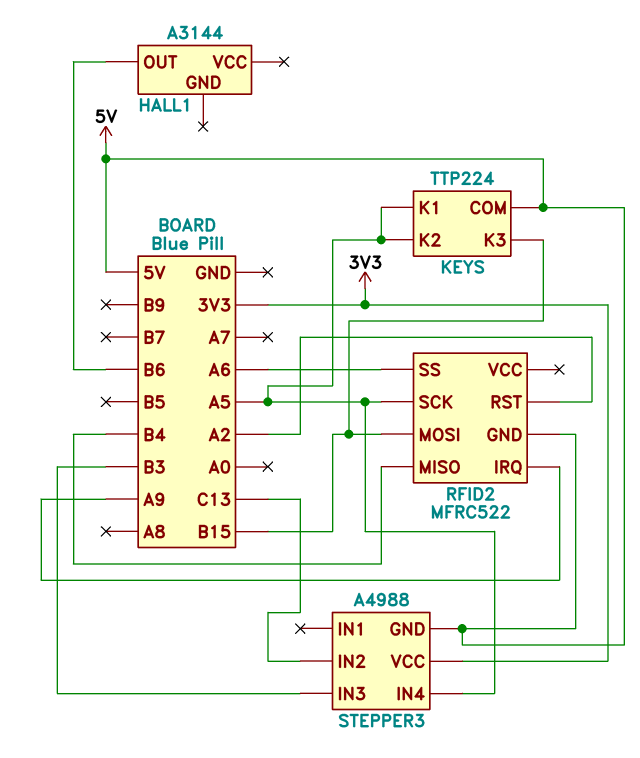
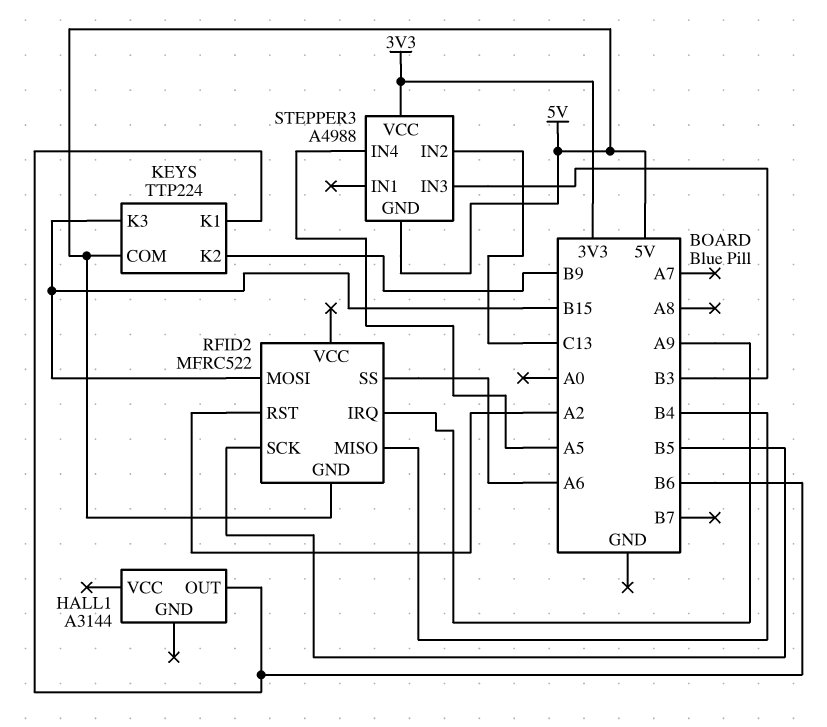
KEYS pin K1: A5 -> B6
KEYS pin K2: A5 -> B9
RFID2 pin SCK: A5 -> B5

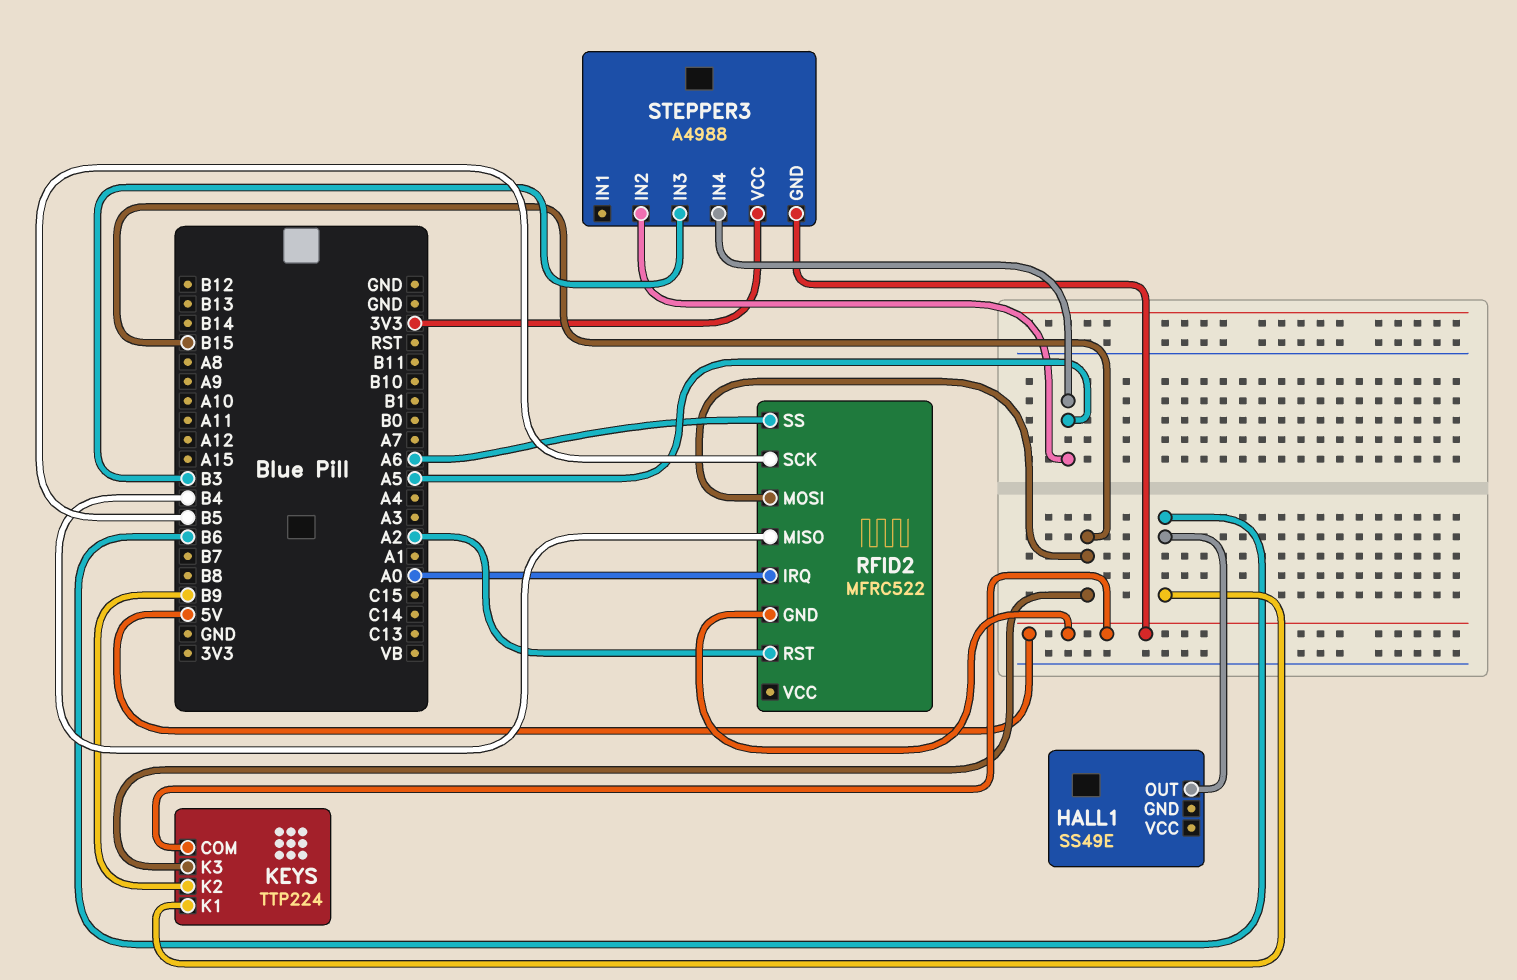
HALL1: A3144 -> SS49E
RFID2 pin IRQ: A9 -> A0
STEPPER3 pin IN2: C13 -> A5

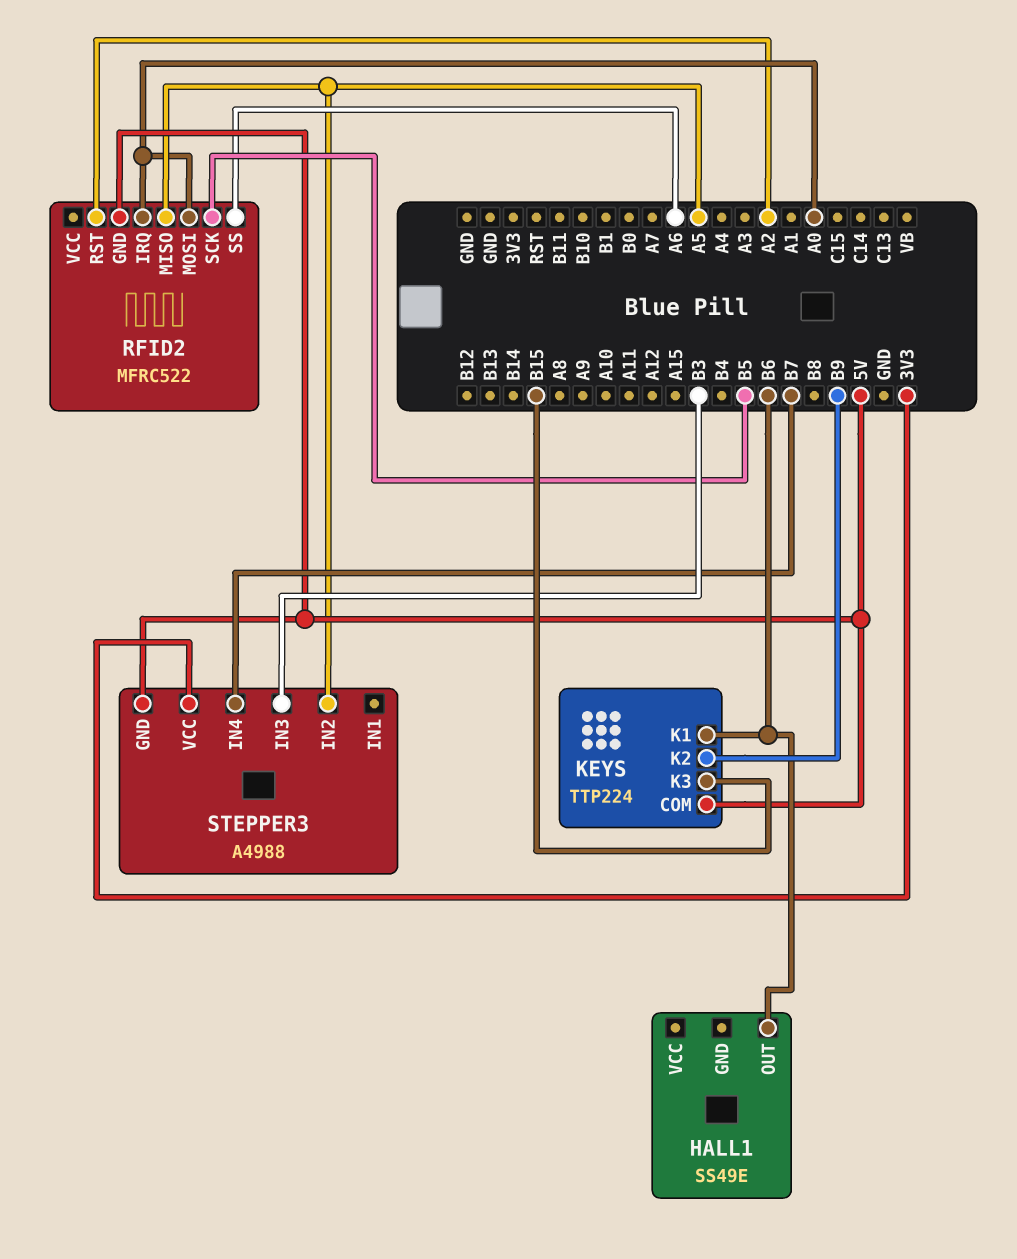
RFID2 pin MISO: B4 -> A5
RFID2 pin MOSI: B15 -> A0
STEPPER3 pin IN4: A5 -> B7

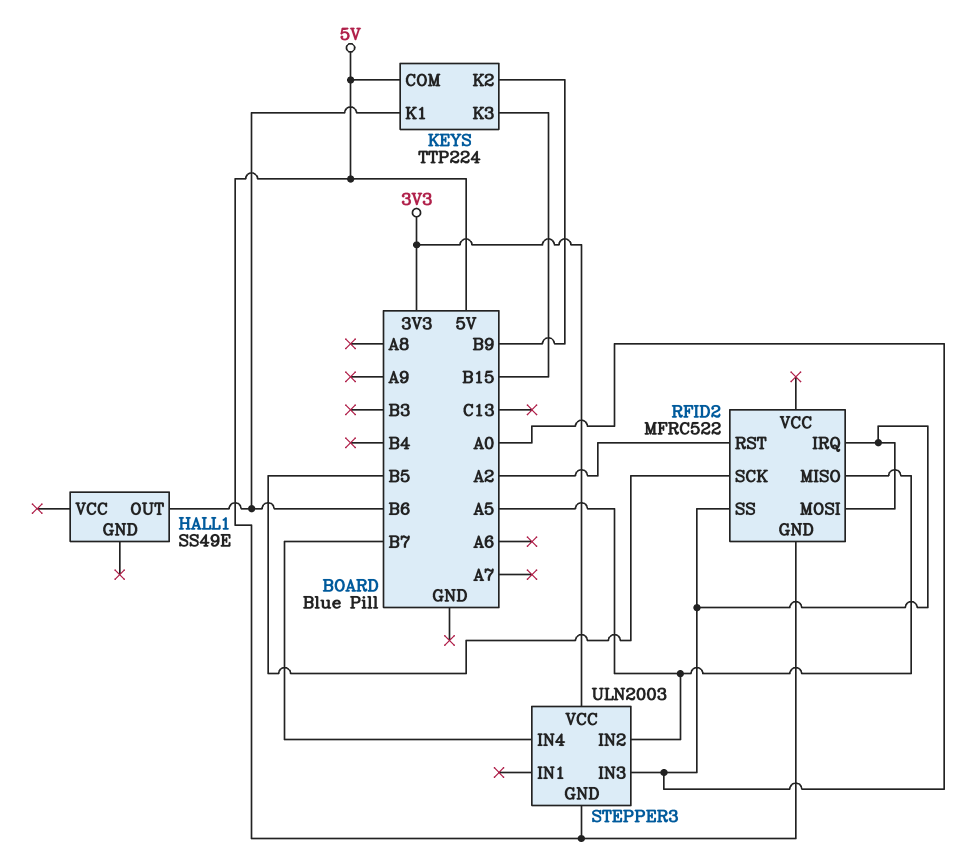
RFID2 pin SS: A6 -> A0
STEPPER3: A4988 -> ULN2003
STEPPER3 pin IN3: B3 -> A0

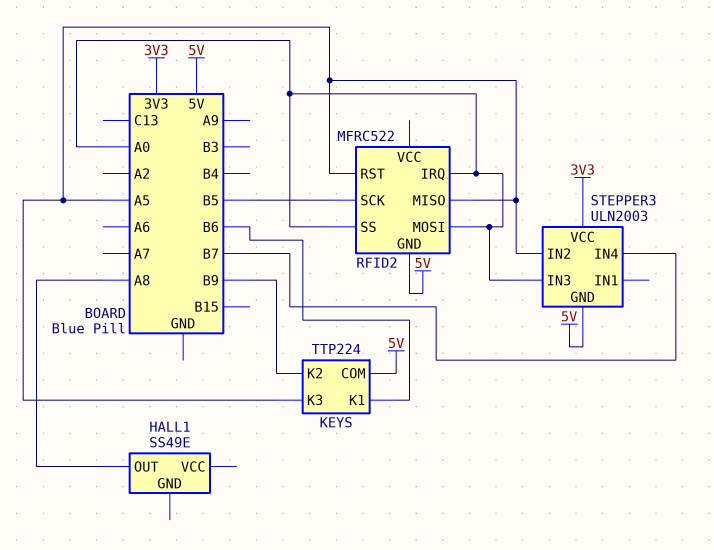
HALL1 pin OUT: B6 -> A8
KEYS pin K3: B15 -> A5
RFID2 pin RST: A2 -> A5

